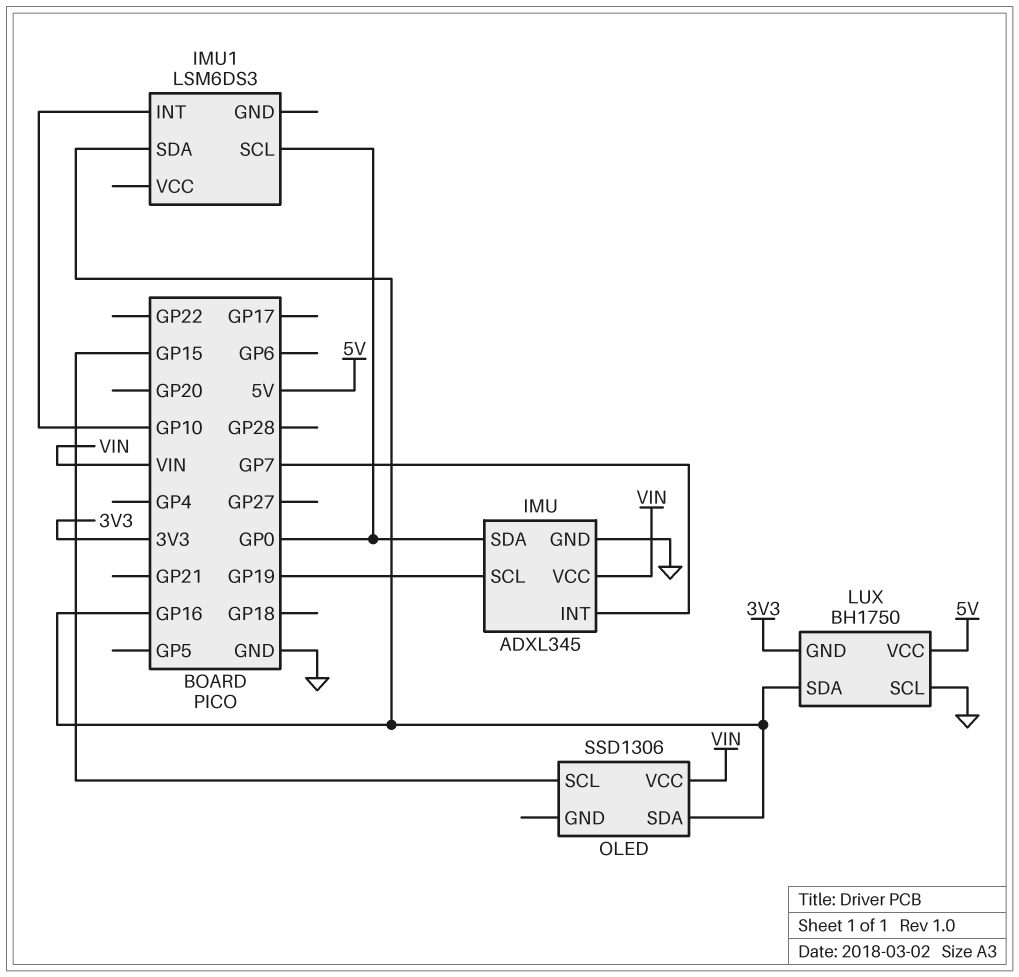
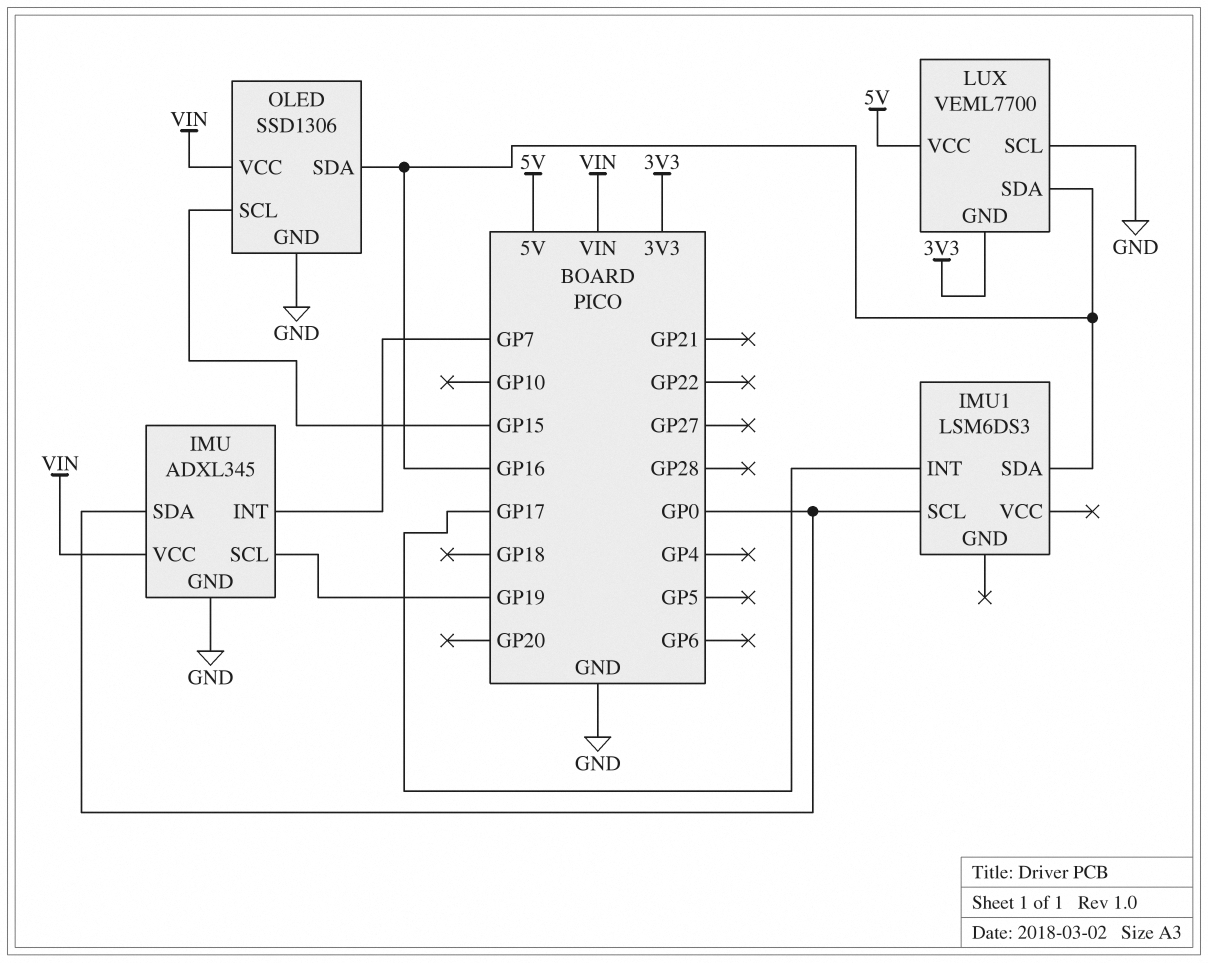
IMU1 pin INT: GP10 -> GP17
LUX: BH1750 -> VEML7700
OLED pin GND: none -> GND

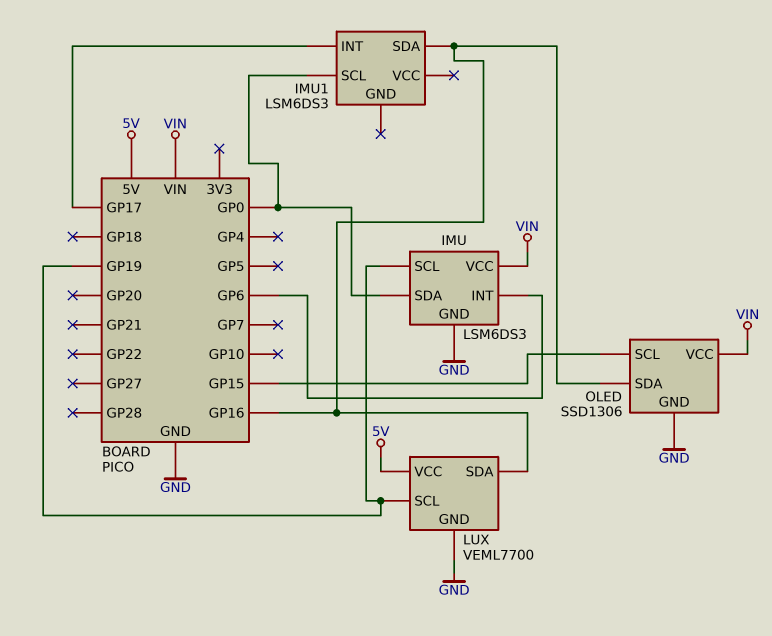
IMU: ADXL345 -> LSM6DS3
IMU pin INT: GP7 -> GP6
LUX pin GND: 3V3 -> GND
LUX pin SCL: GND -> GP19

